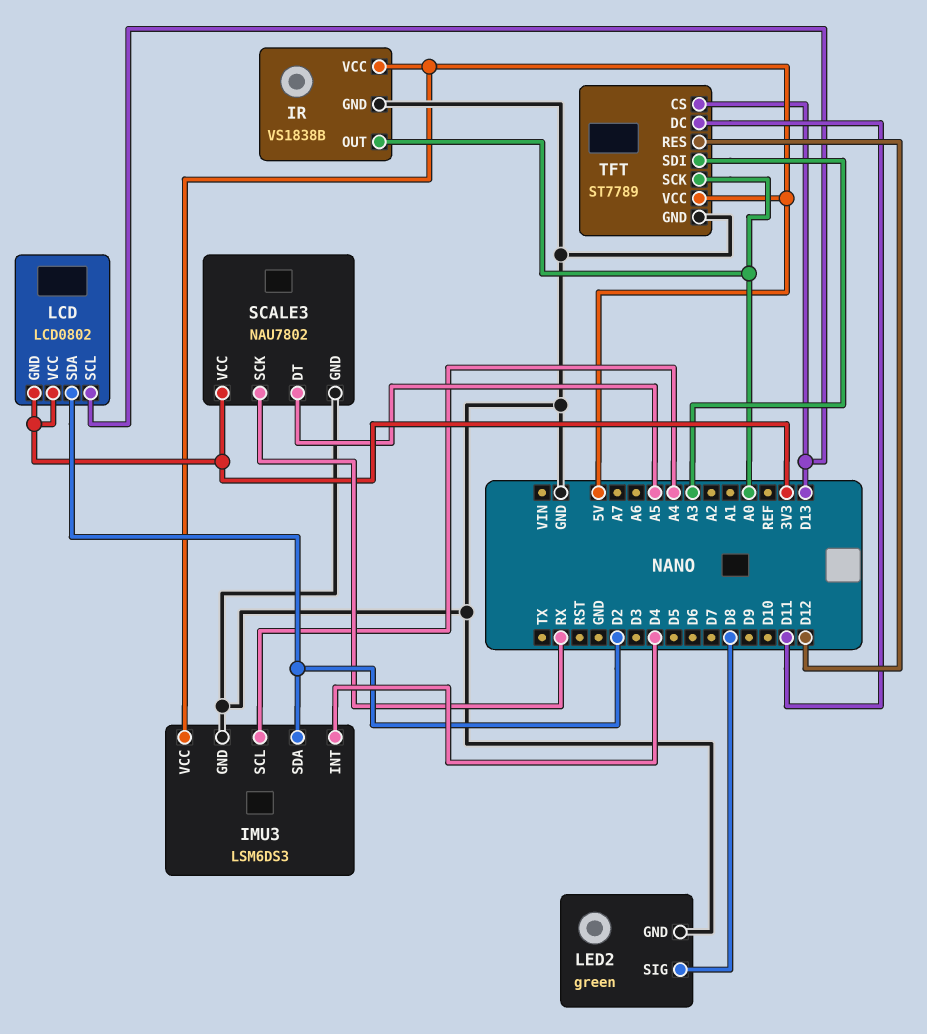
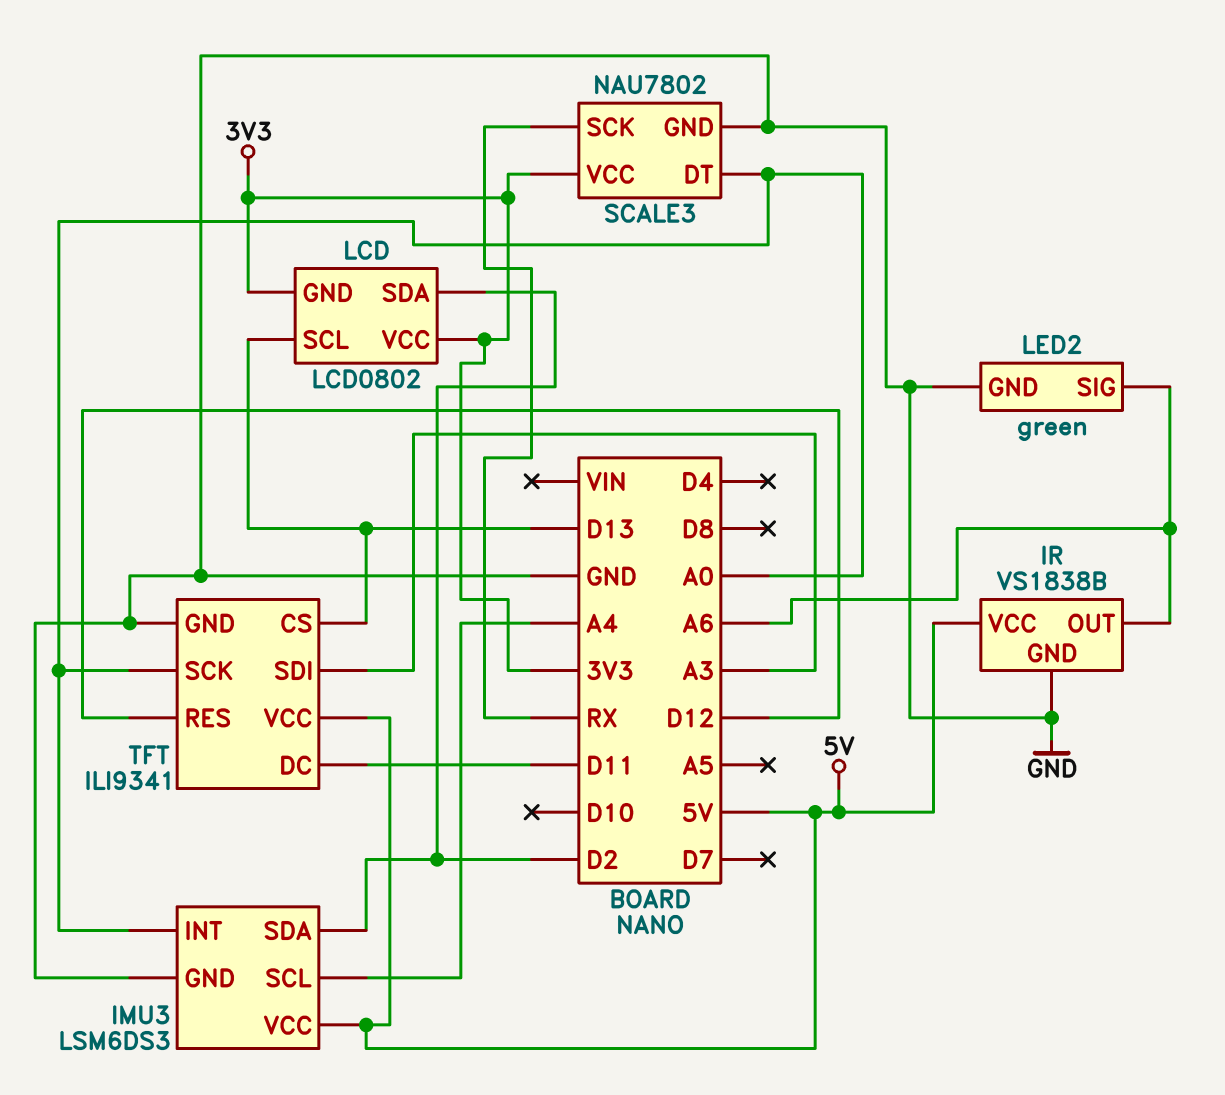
IMU3 pin INT: D4 -> A0
IR pin OUT: A0 -> A6
LED2 pin SIG: D8 -> A6
SCALE3 pin DT: A5 -> A0
TFT: ST7789 -> ILI9341

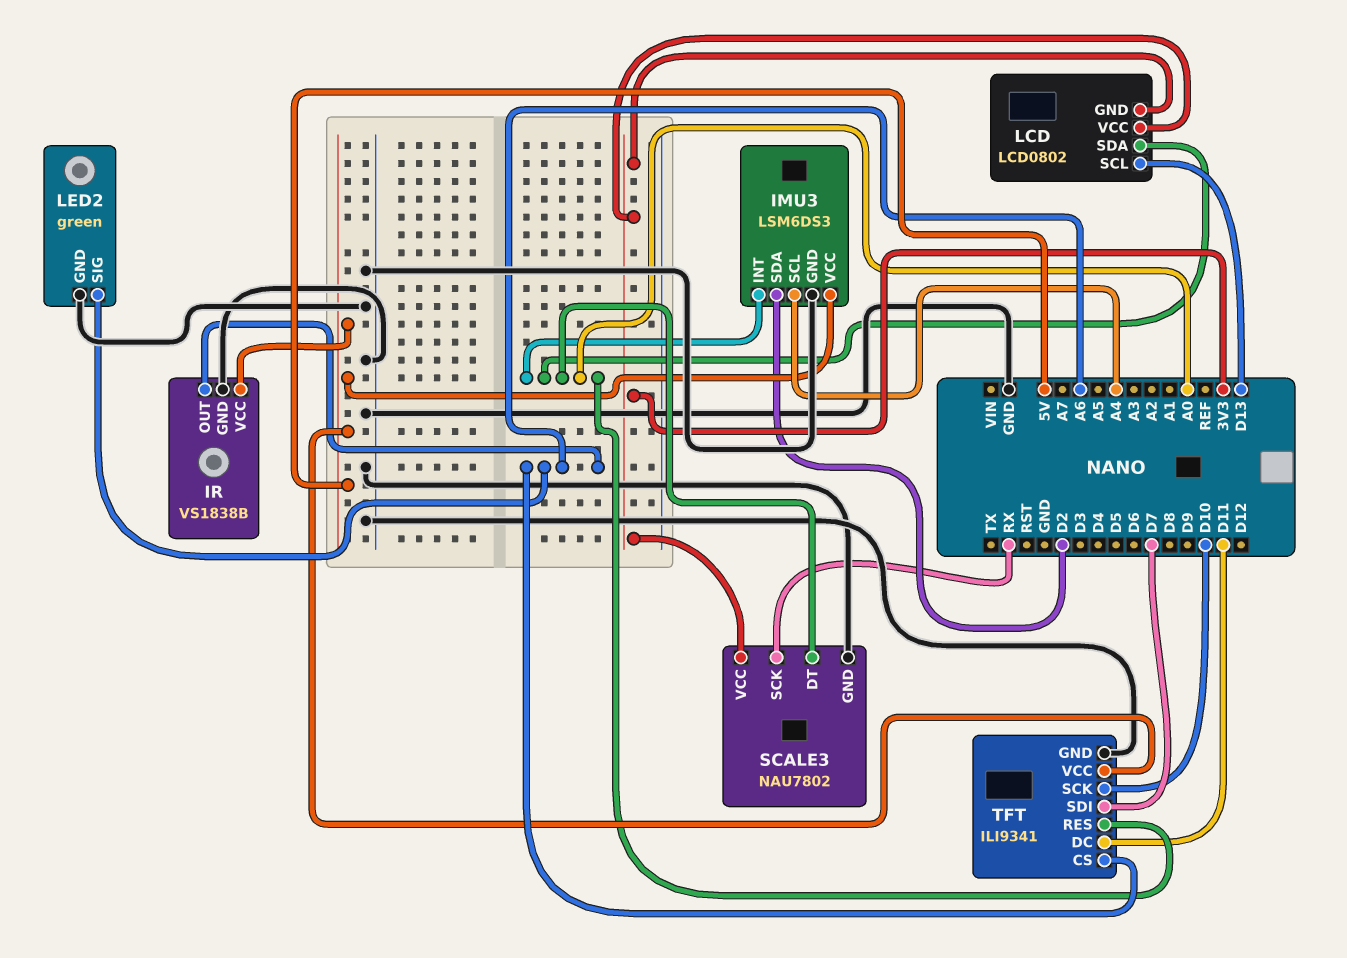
LCD pin SDA: D2 -> A0
TFT pin CS: D13 -> A6
TFT pin RES: D12 -> A0
TFT pin SCK: A0 -> D10
TFT pin SDI: A3 -> D7

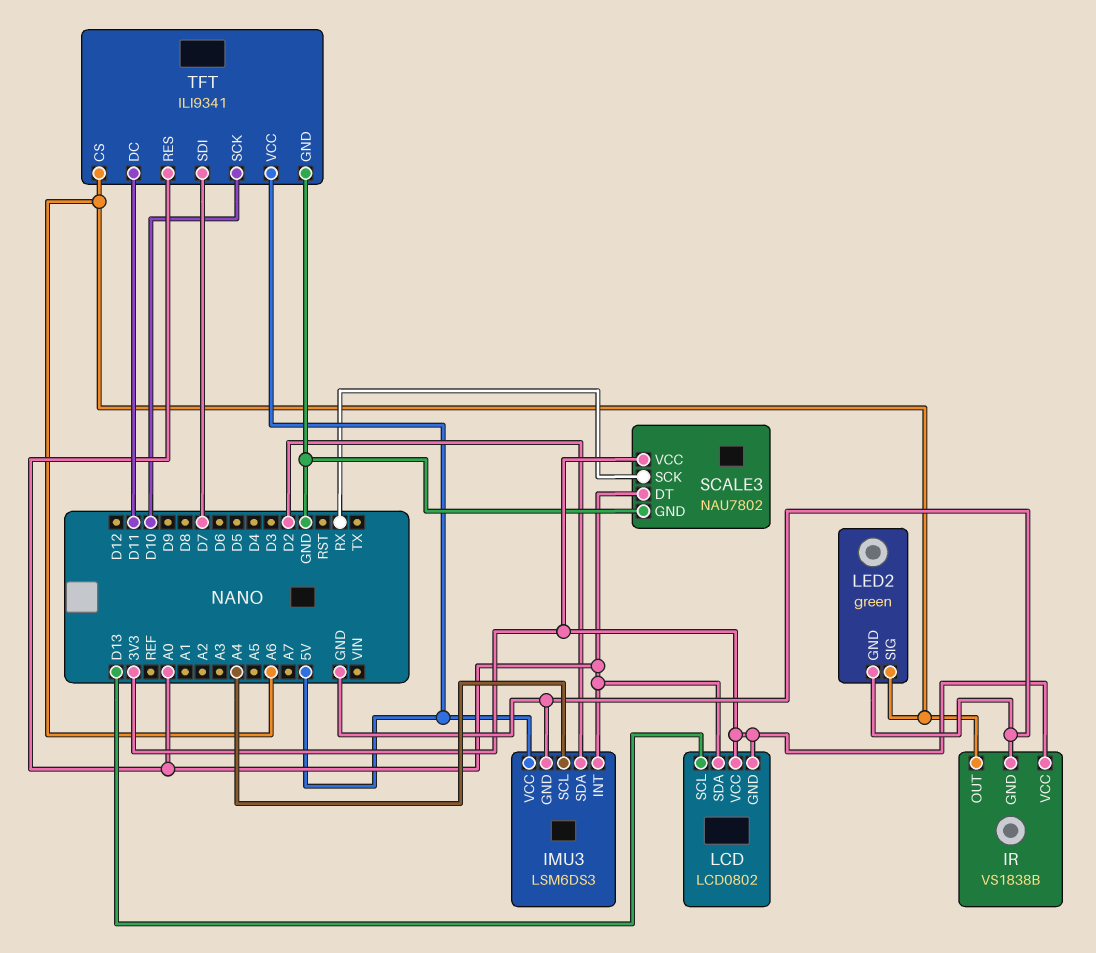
IR pin VCC: 5V -> 3V3

